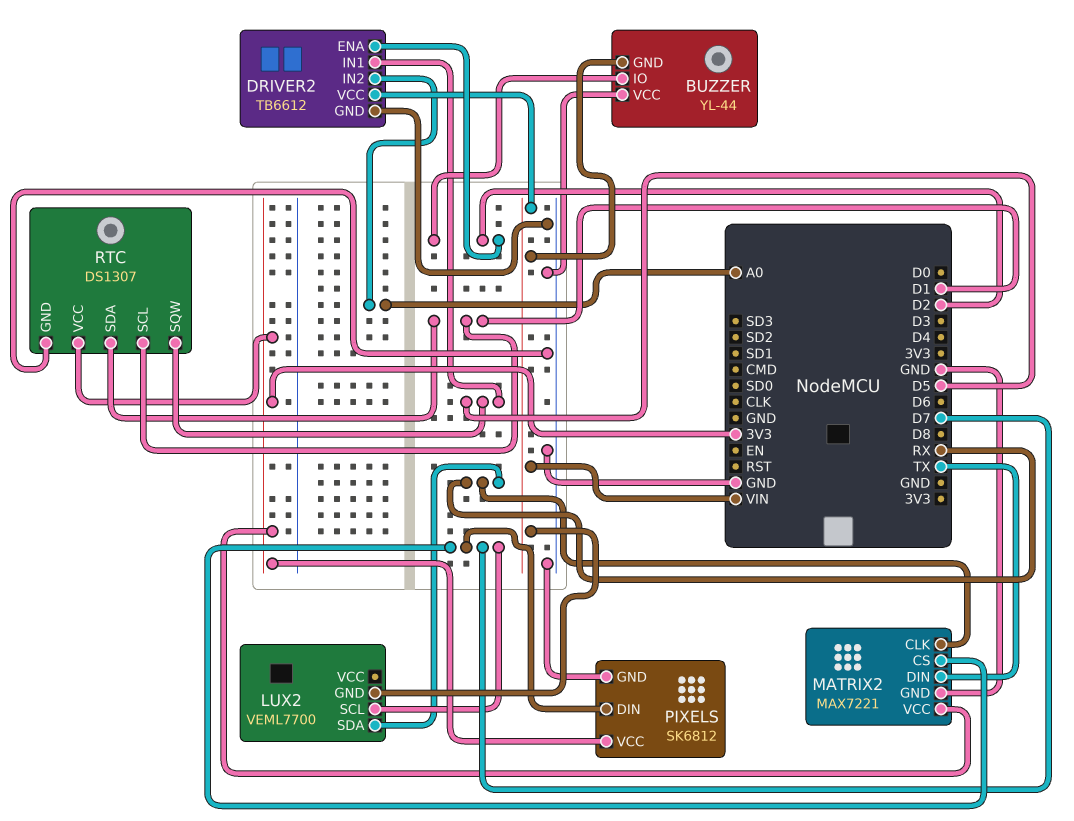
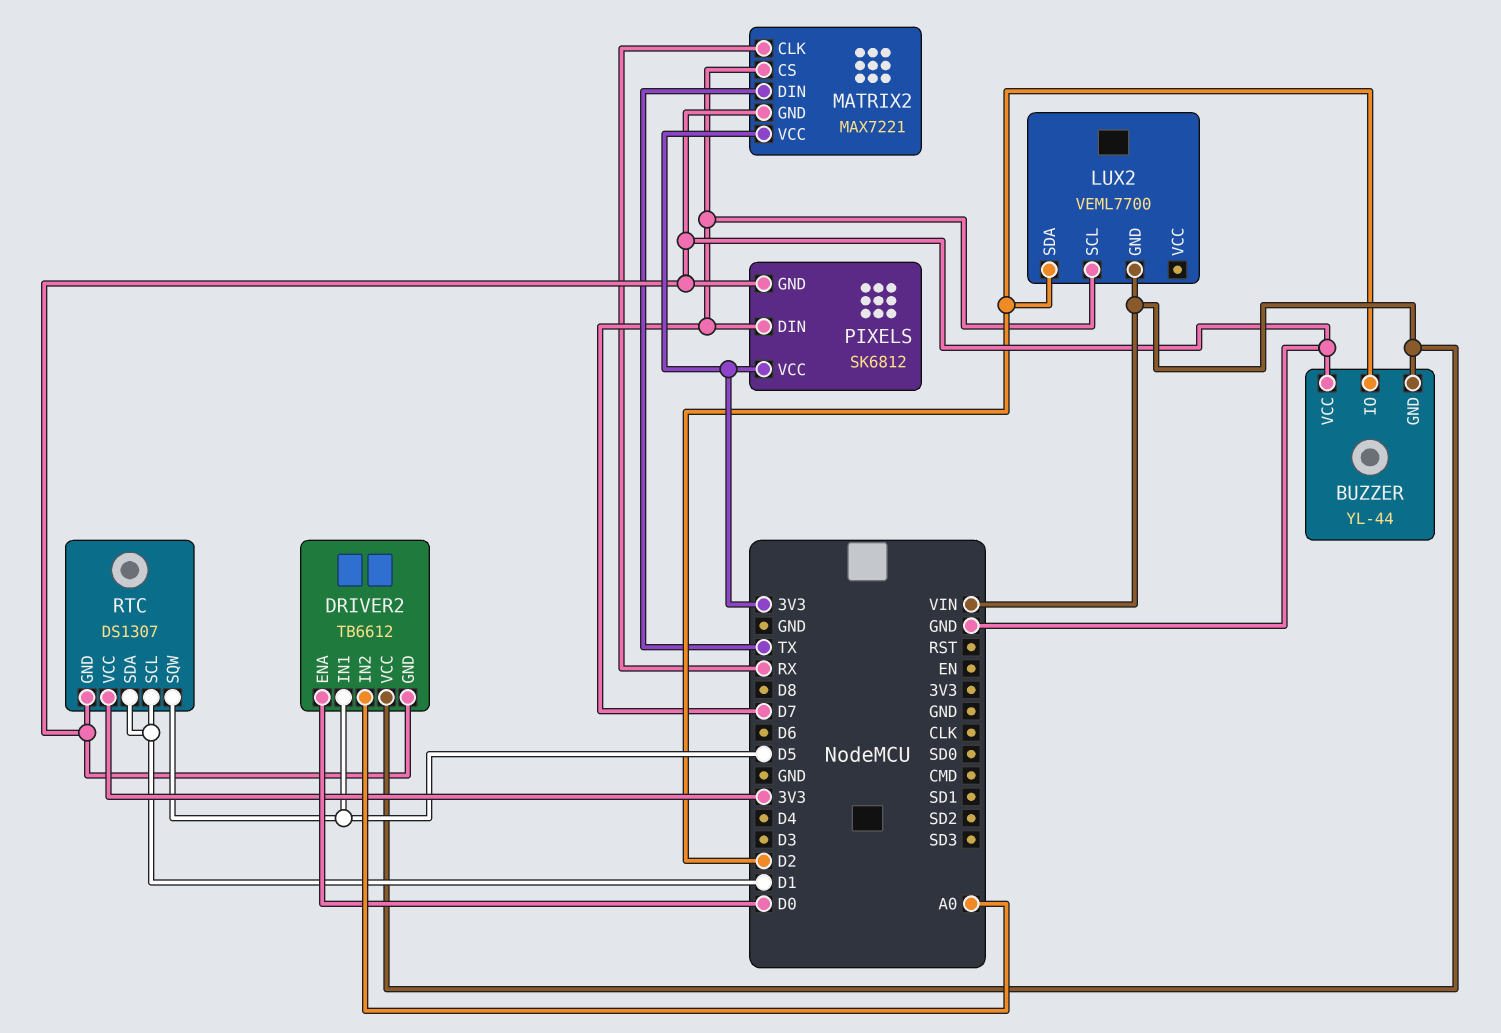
DRIVER2 pin ENA: D2 -> D0
LUX2 pin SDA: RX -> D2

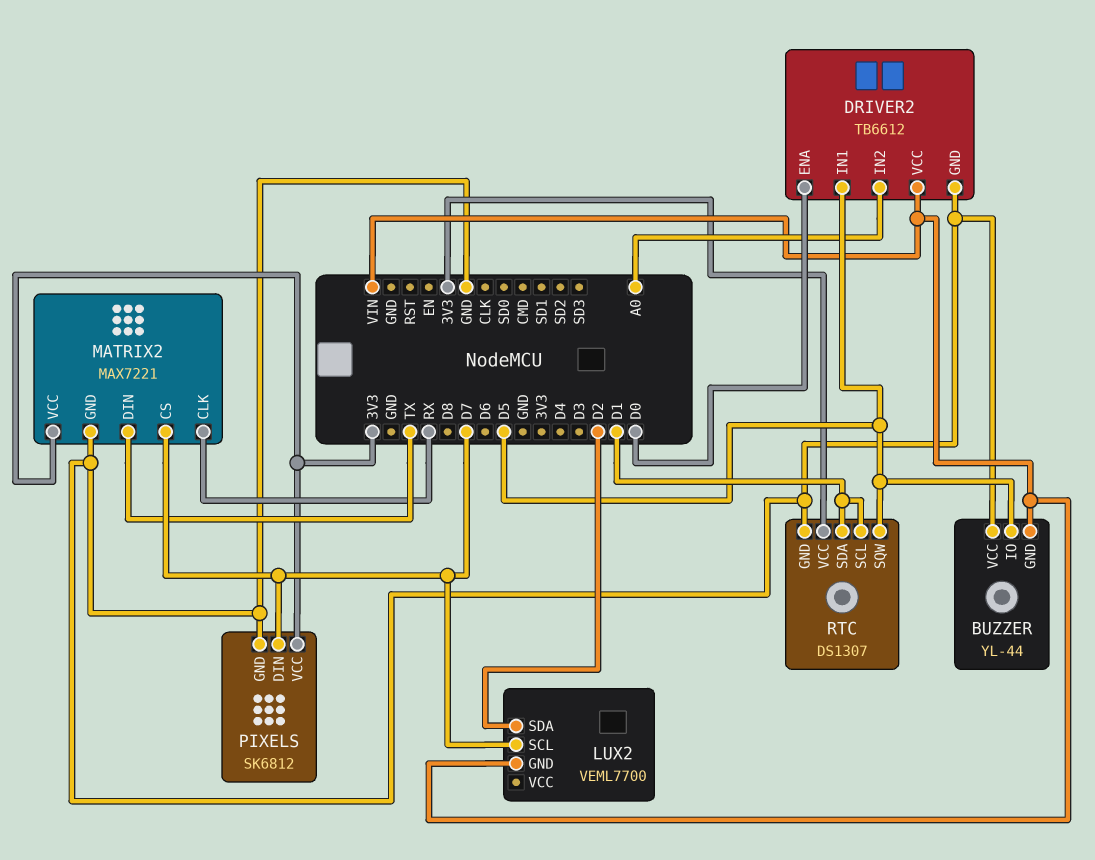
BUZZER pin IO: D2 -> D5

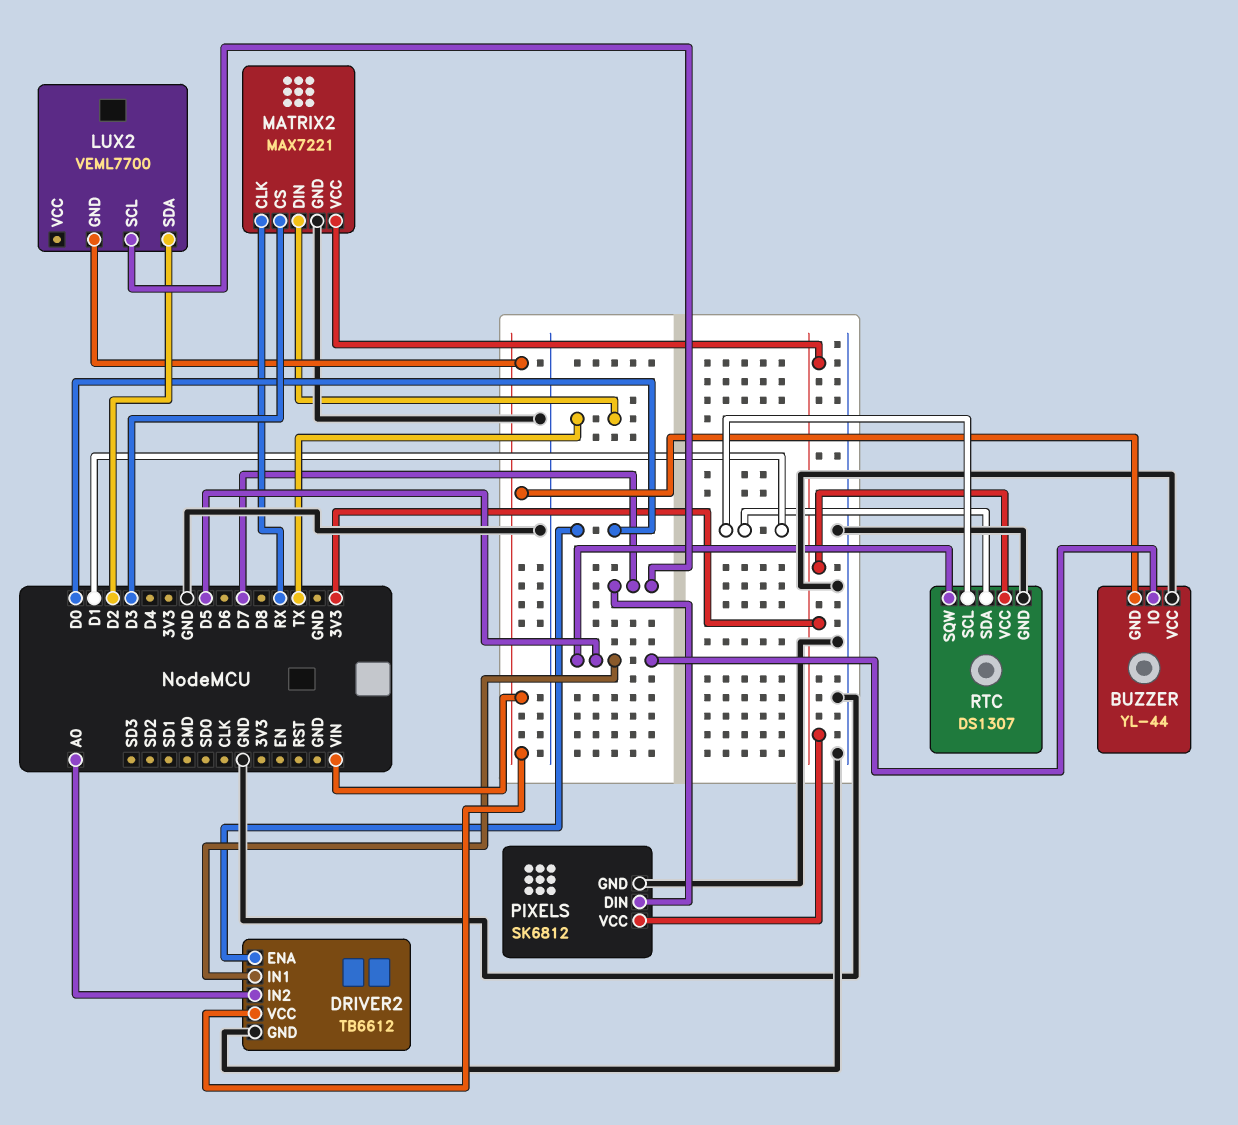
MATRIX2 pin CS: D7 -> D3

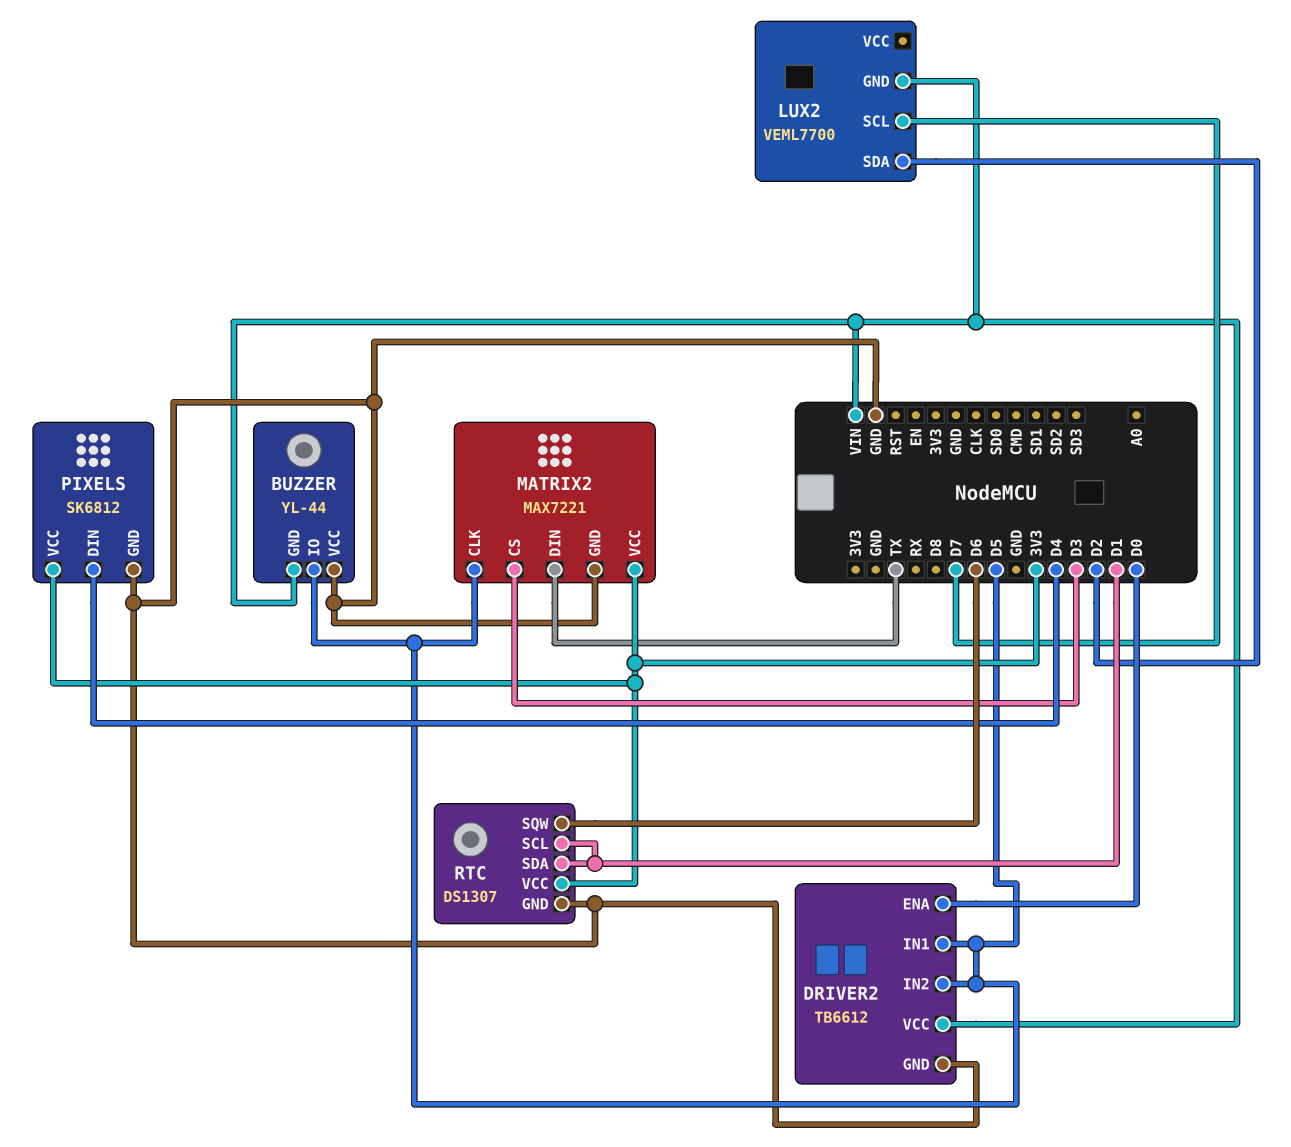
DRIVER2 pin IN2: A0 -> D5
MATRIX2 pin CLK: RX -> D5
PIXELS pin DIN: D7 -> D4
RTC pin SQW: D5 -> D6

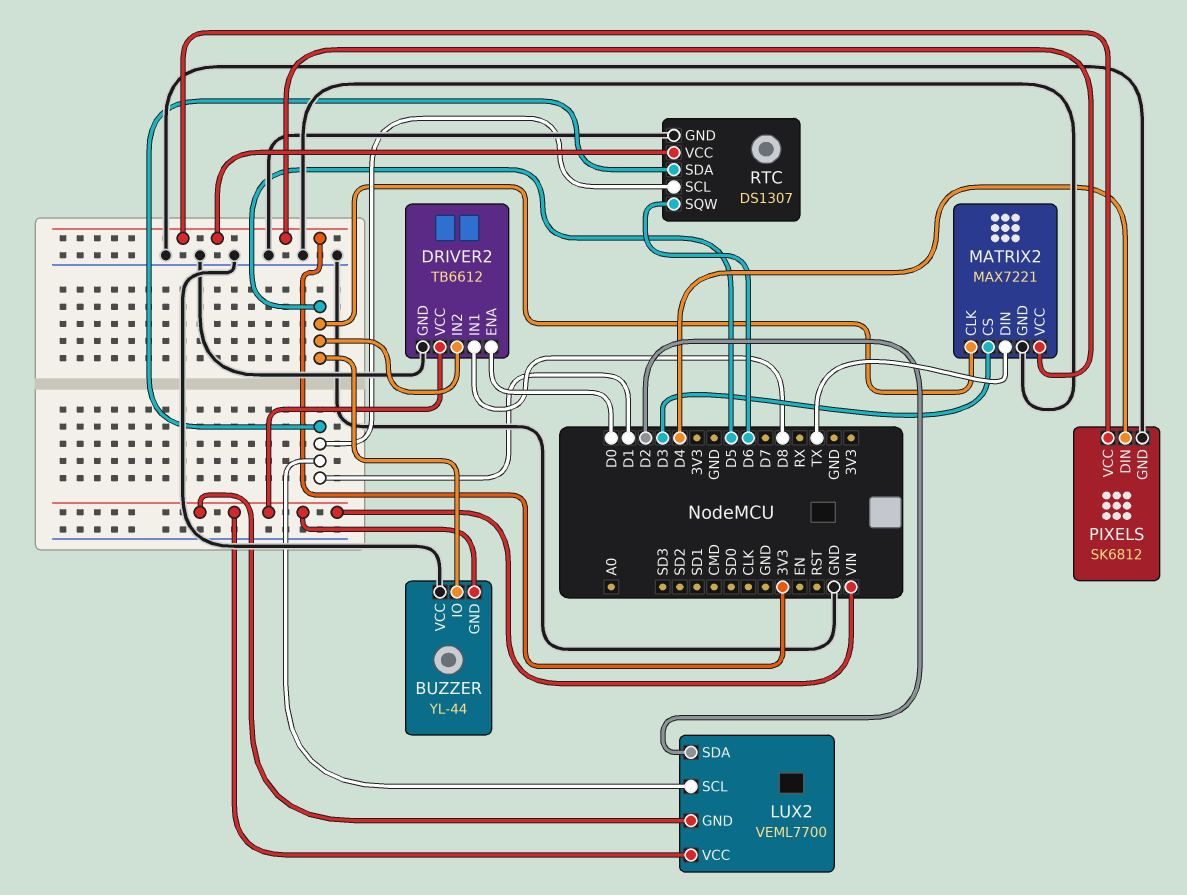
DRIVER2 pin IN1: D5 -> D8
LUX2 pin SCL: D7 -> D1
LUX2 pin VCC: none -> VIN

